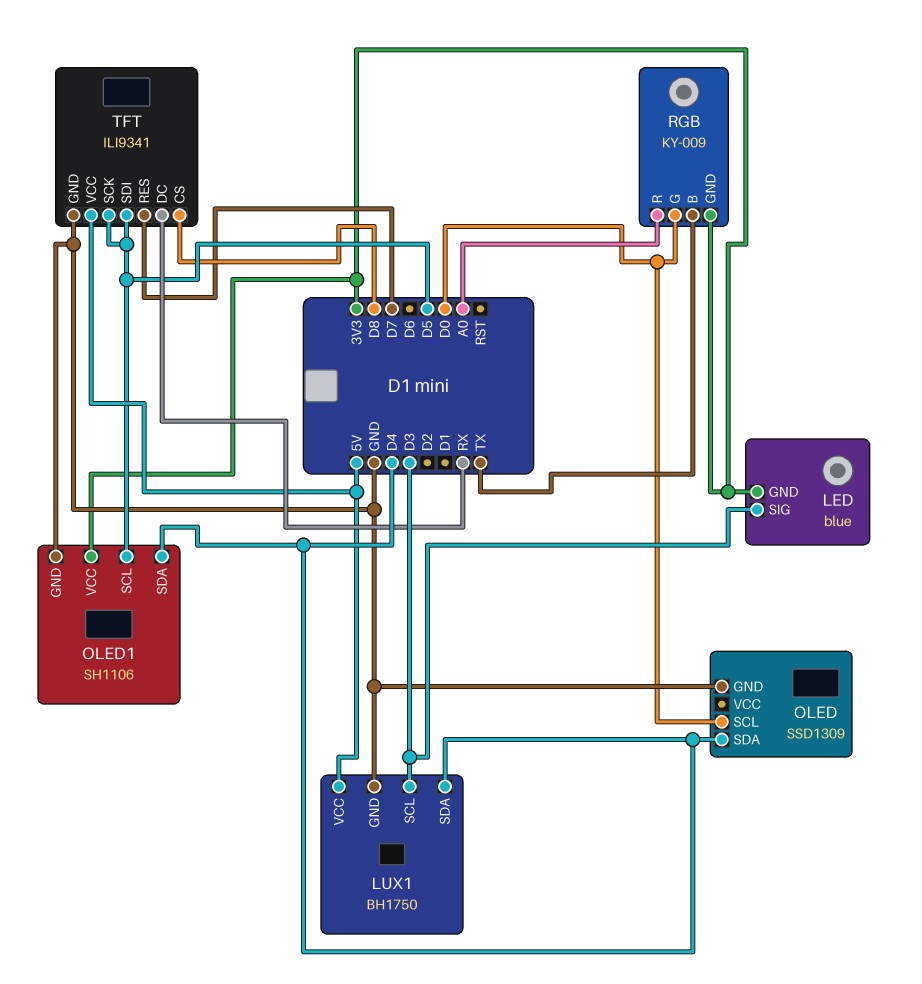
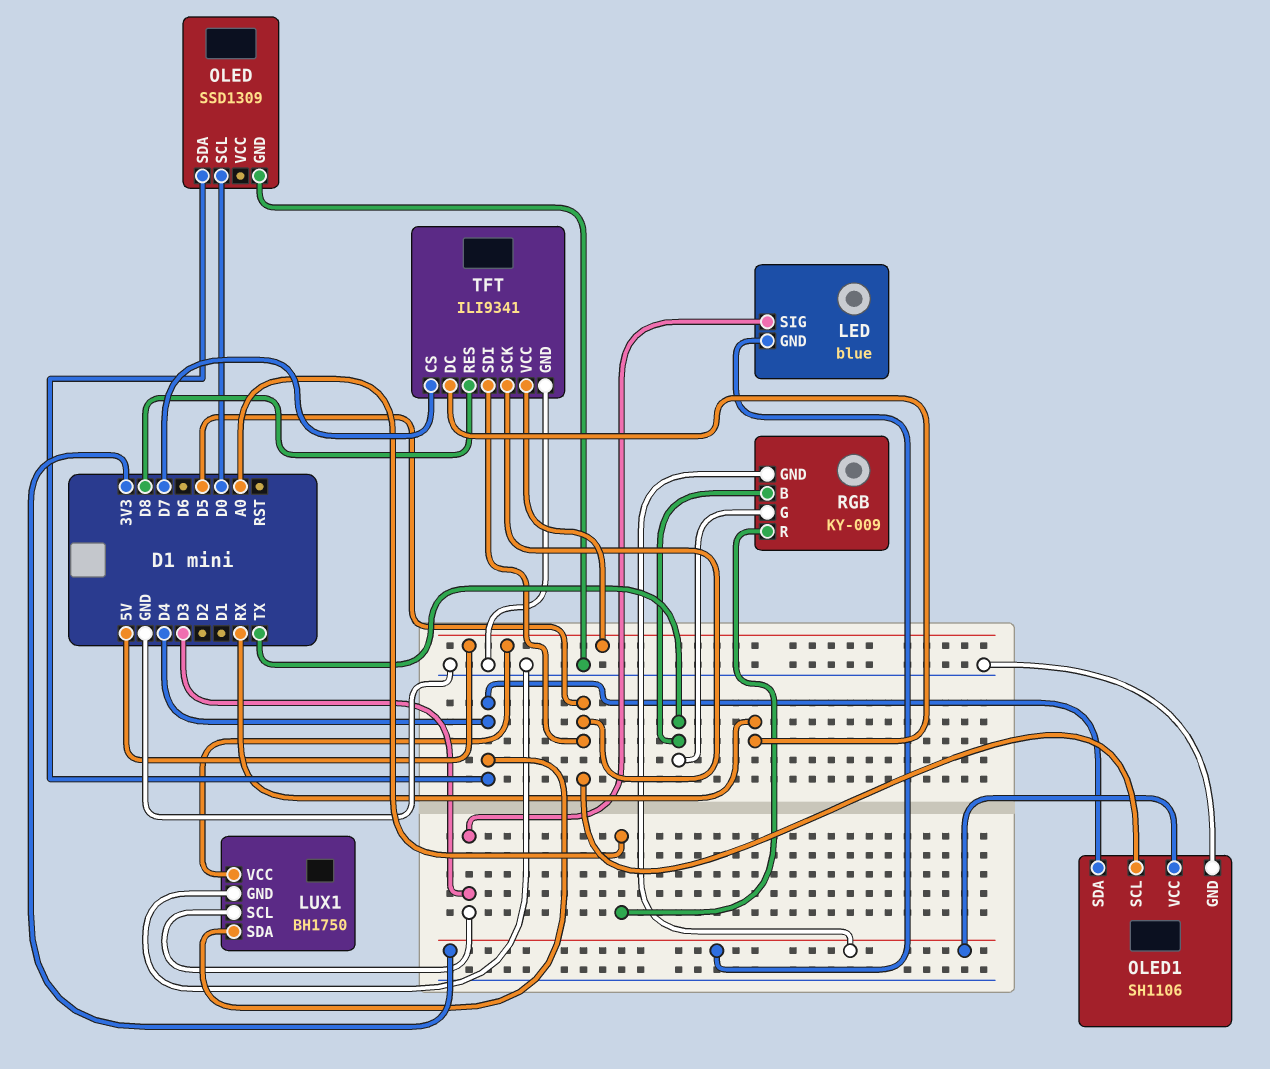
RGB pin G: D0 -> TX
TFT pin CS: D8 -> D7
TFT pin RES: D7 -> D8

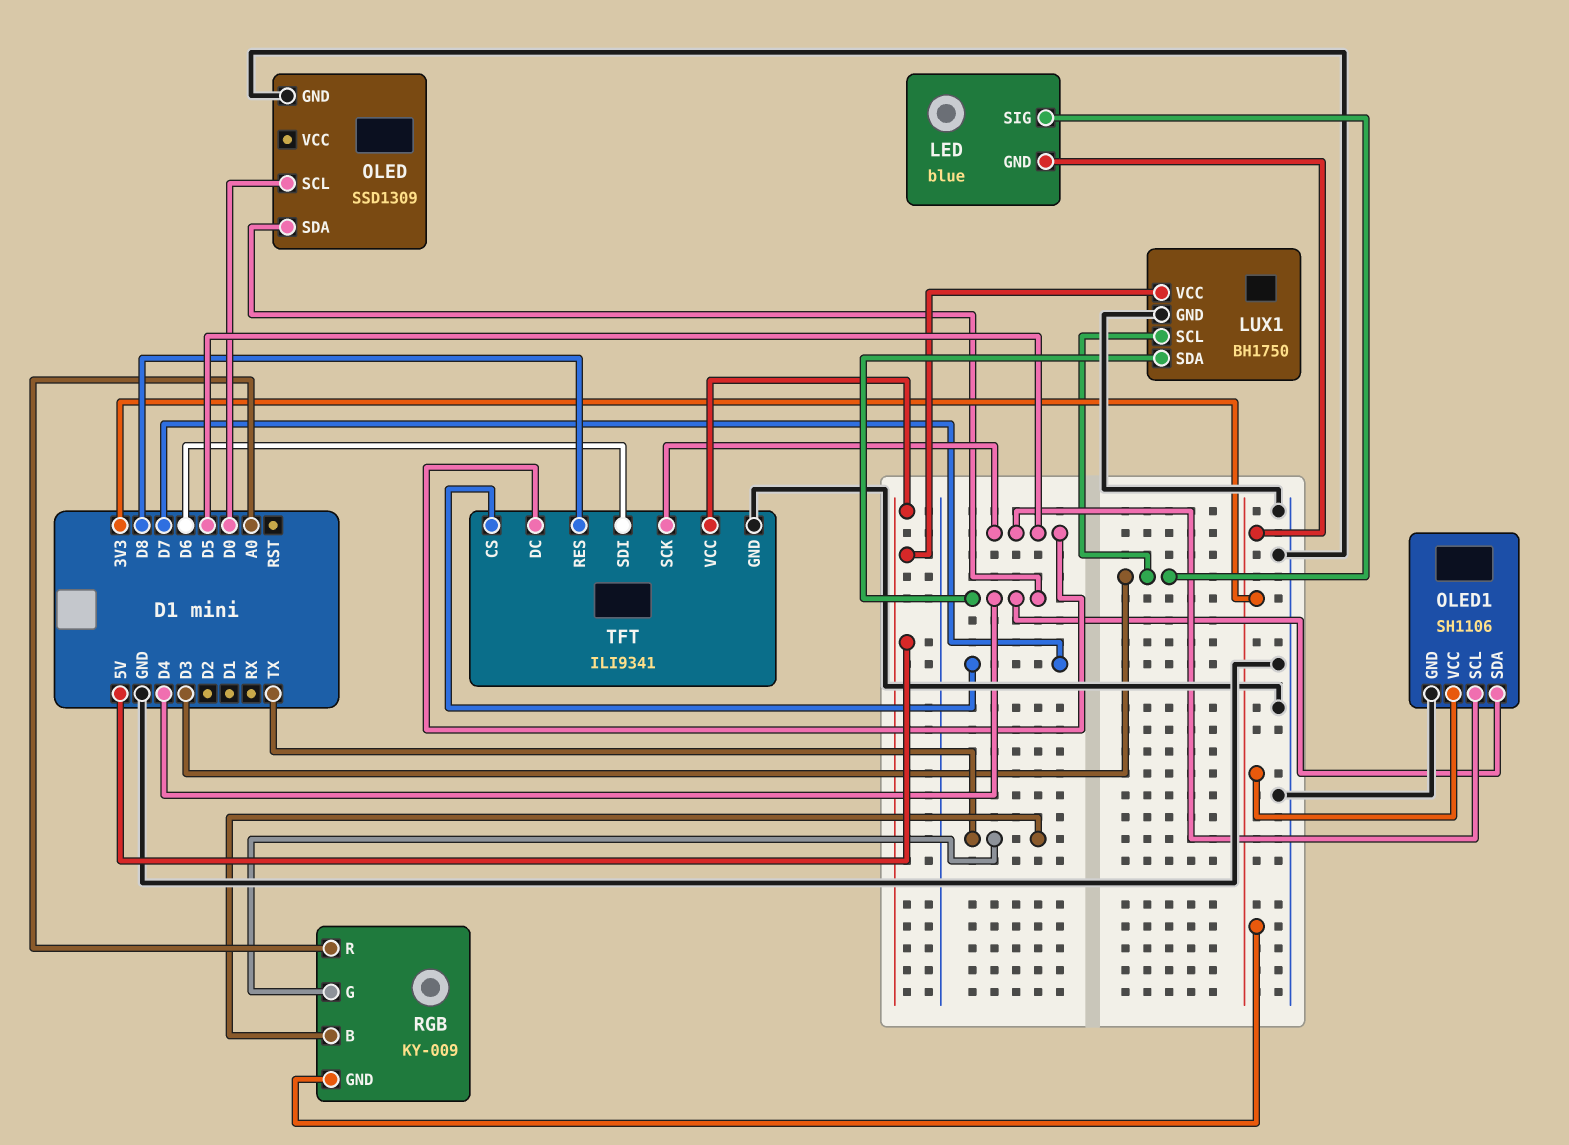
TFT pin DC: RX -> D5
TFT pin SDI: D5 -> D6

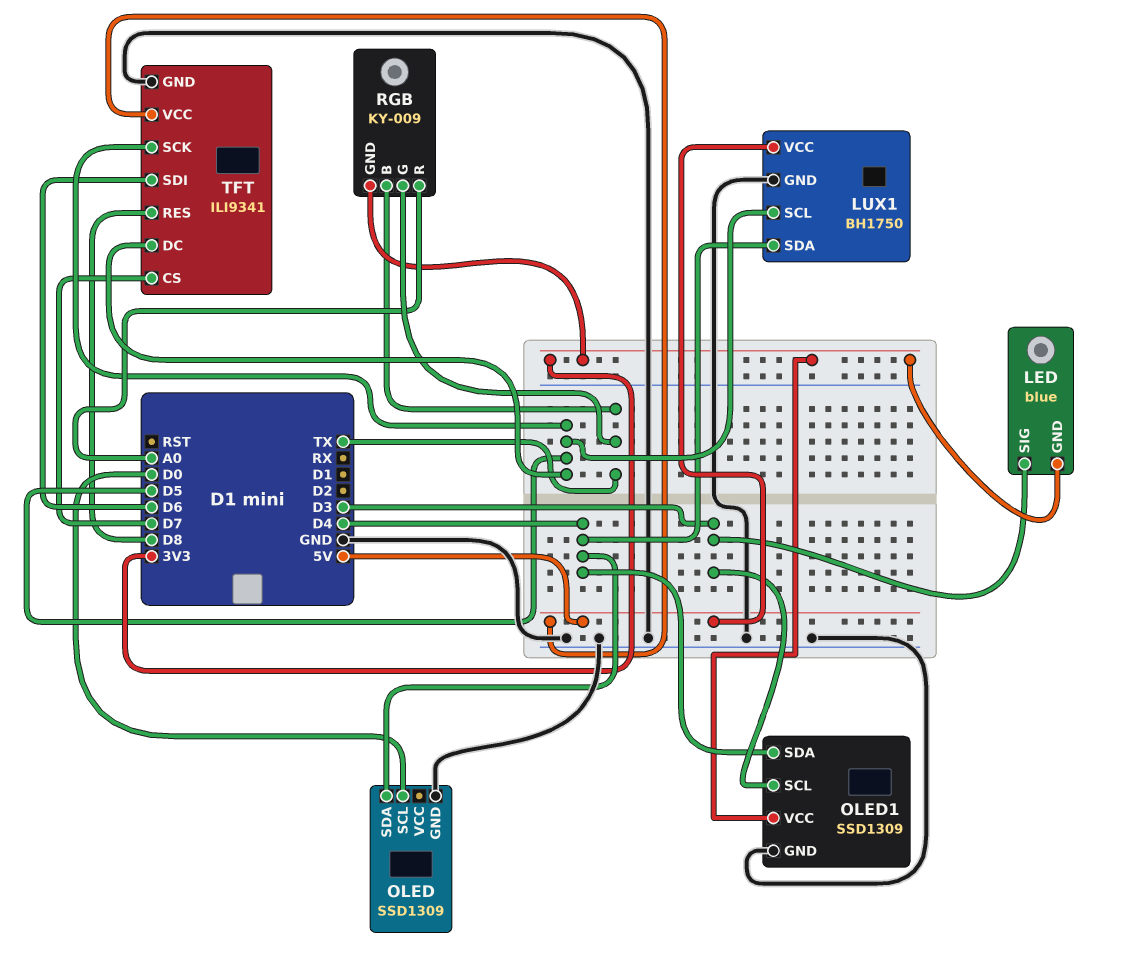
LUX1 pin SCL: D3 -> D5
OLED1: SH1106 -> SSD1309
OLED1 pin SCL: D5 -> D3

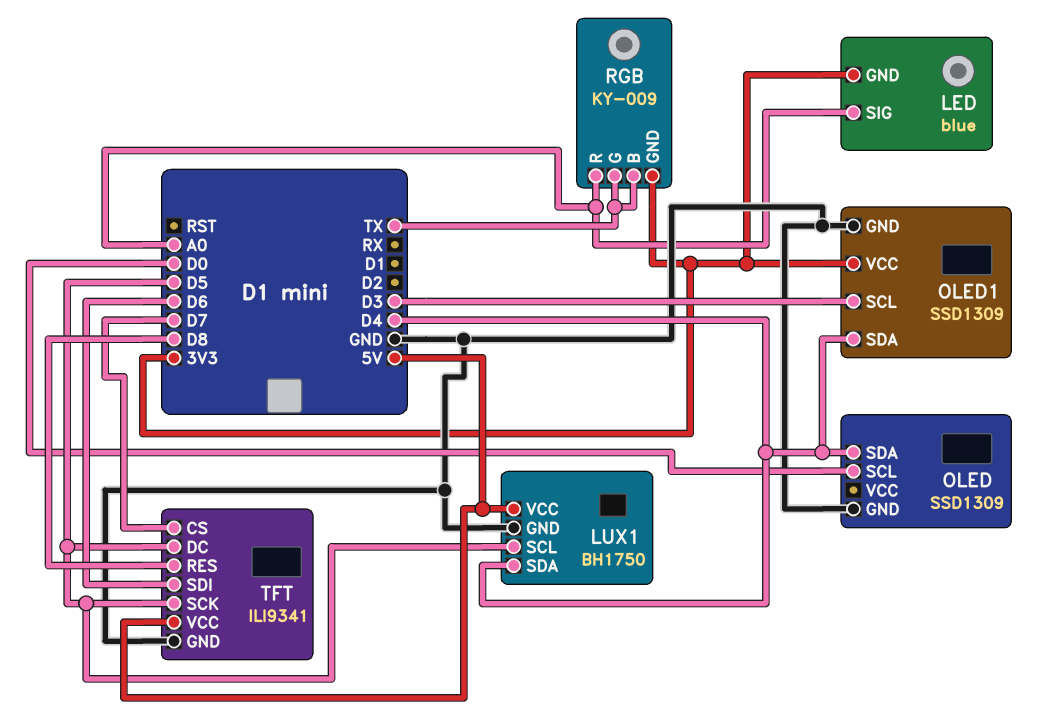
LED pin SIG: D3 -> A0

